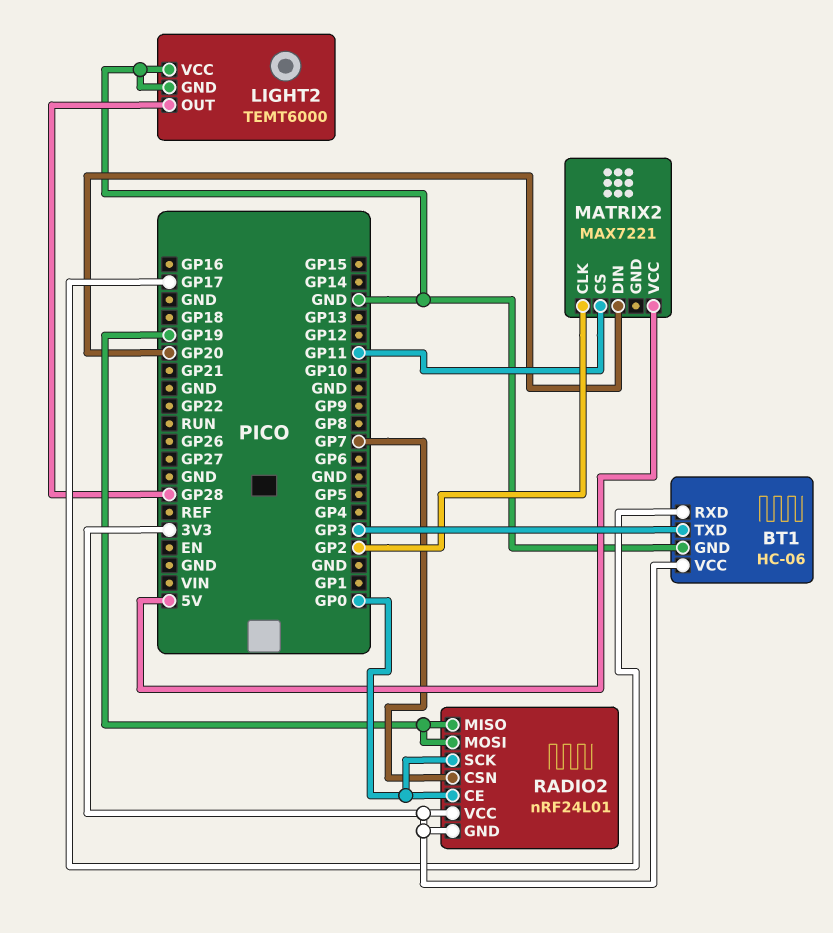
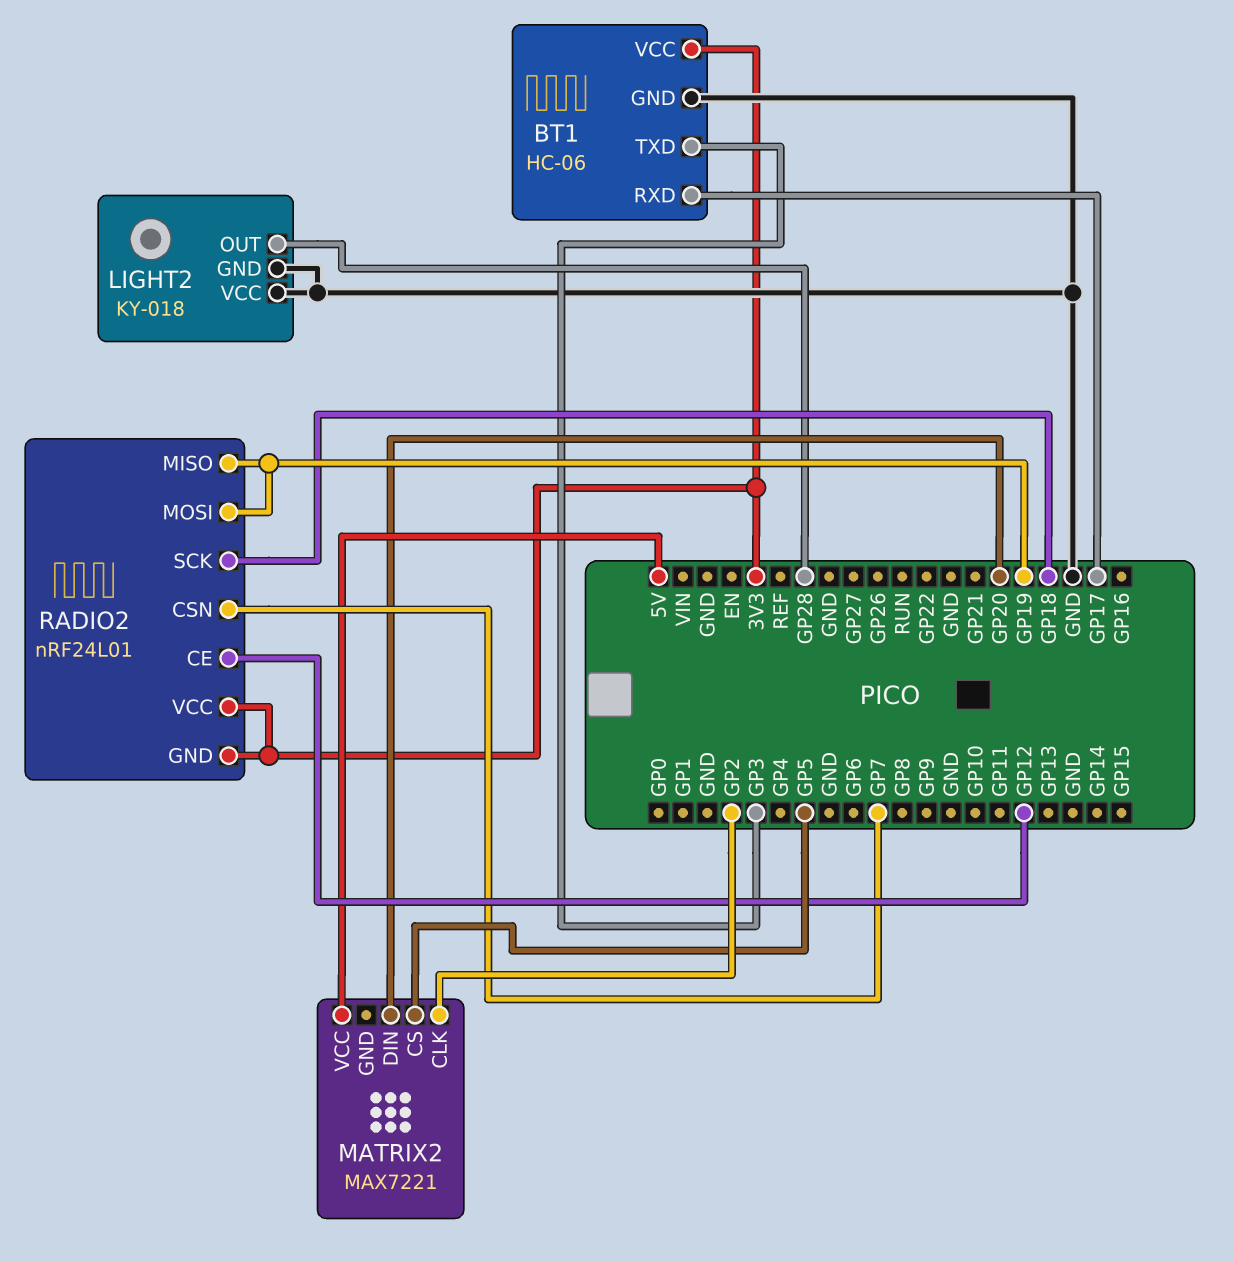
LIGHT2: TEMT6000 -> KY-018
MATRIX2 pin CS: GP11 -> GP5
RADIO2 pin CE: GP0 -> GP12
RADIO2 pin SCK: GP0 -> GP18

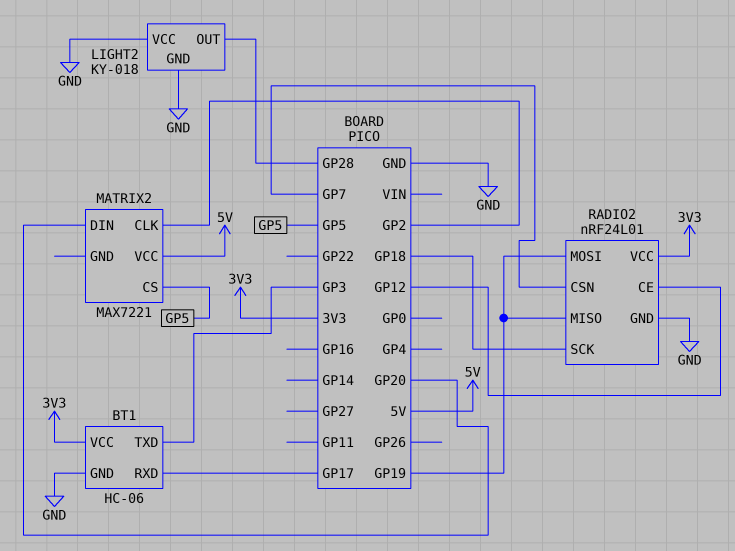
RADIO2 pin GND: 3V3 -> GND

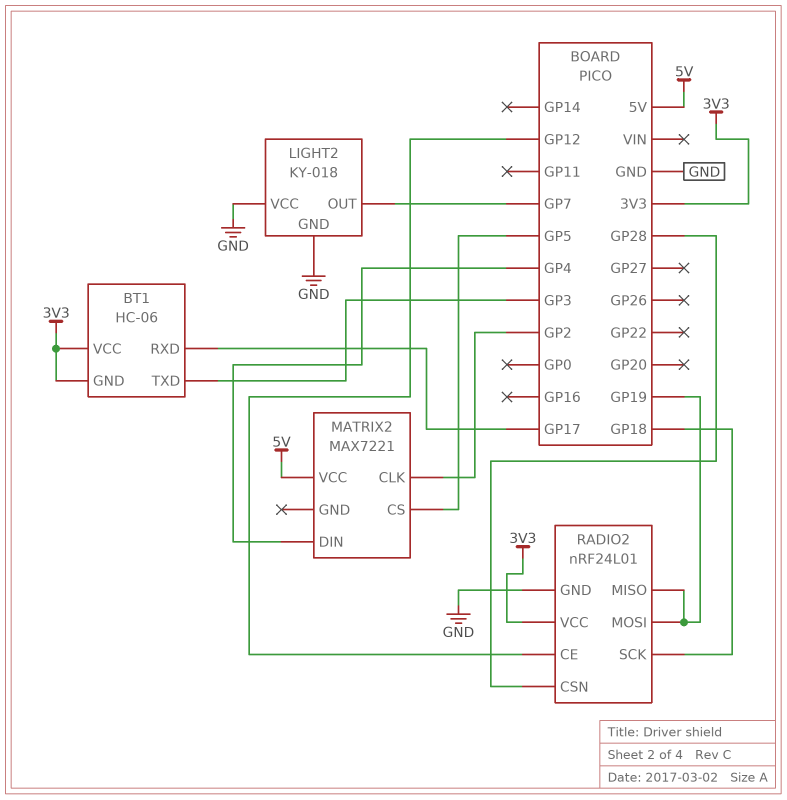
BT1 pin GND: GND -> 3V3
LIGHT2 pin OUT: GP28 -> GP7
MATRIX2 pin DIN: GP20 -> GP4
RADIO2 pin CSN: GP7 -> GP28

